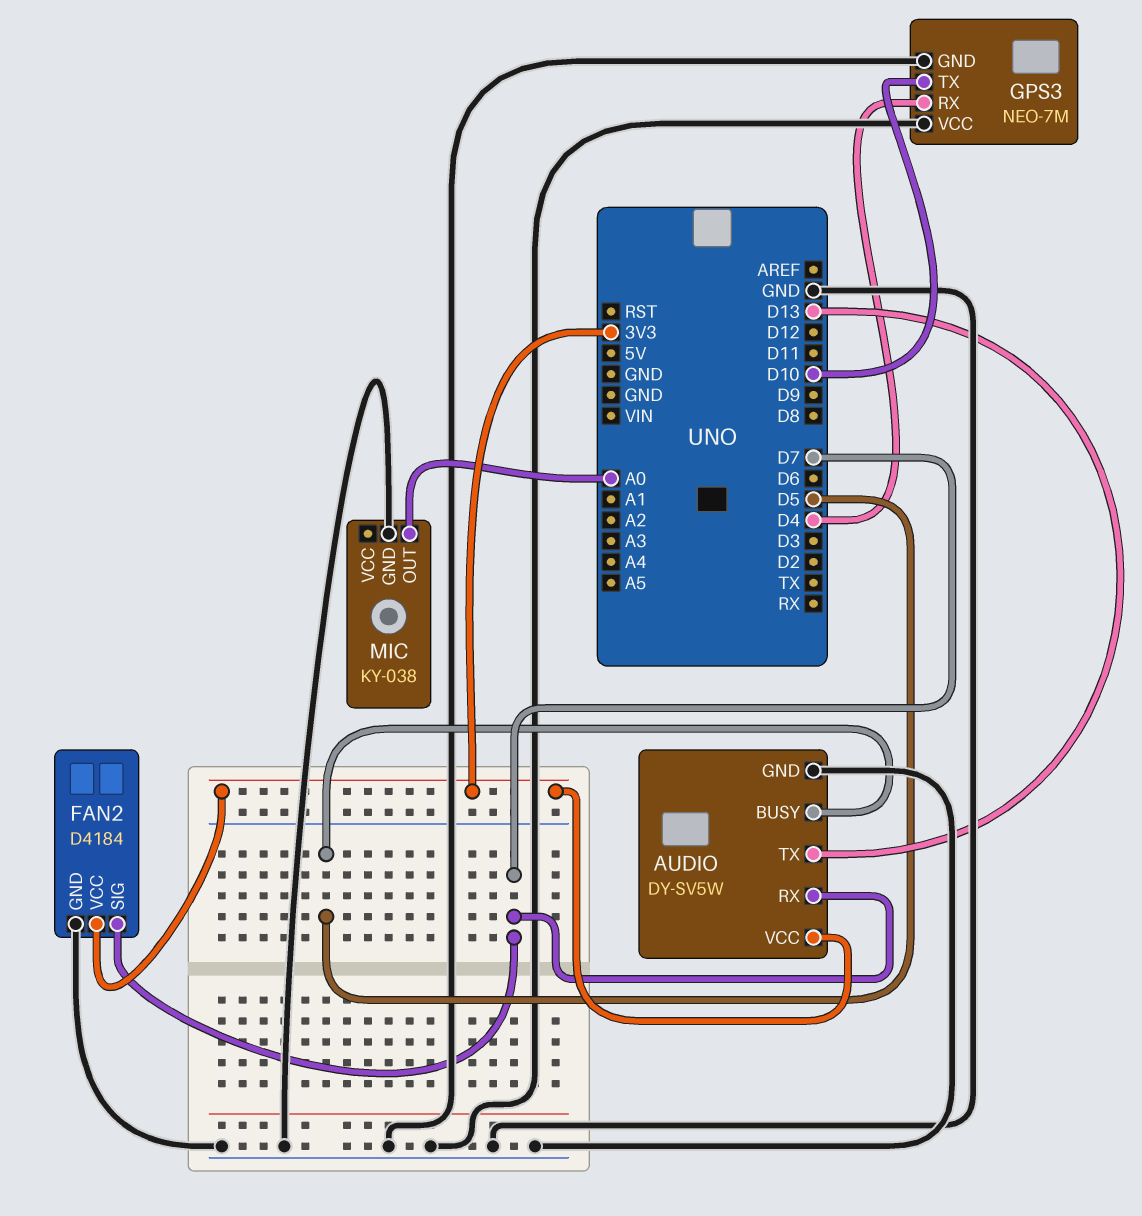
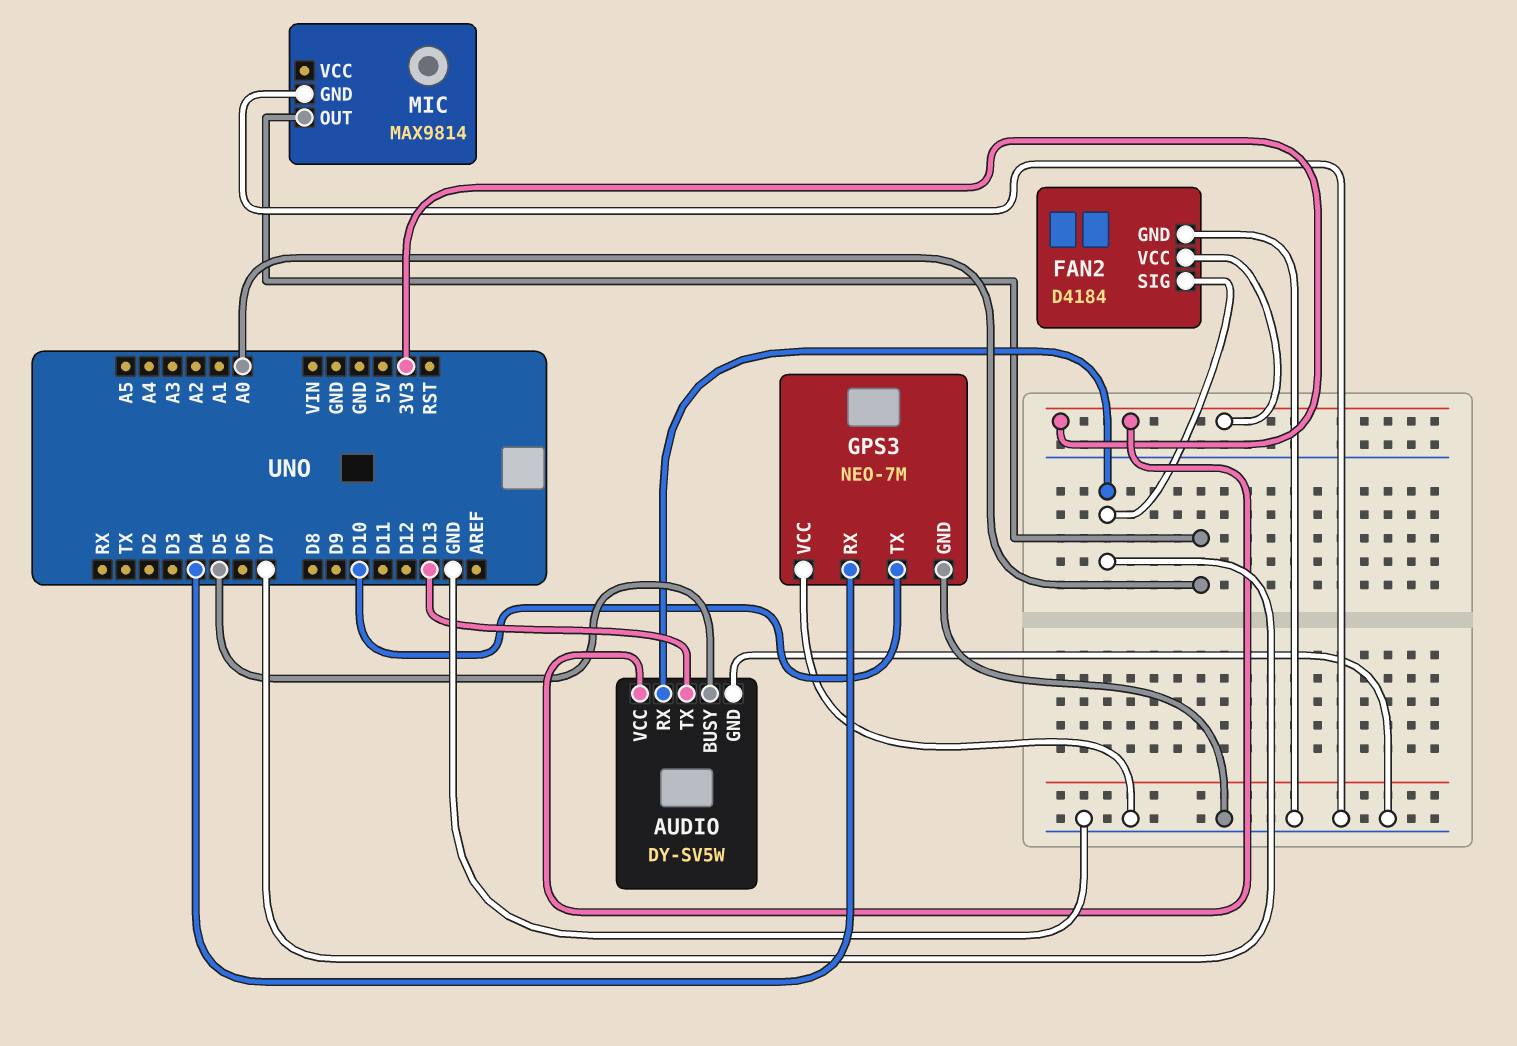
MIC: KY-038 -> MAX9814

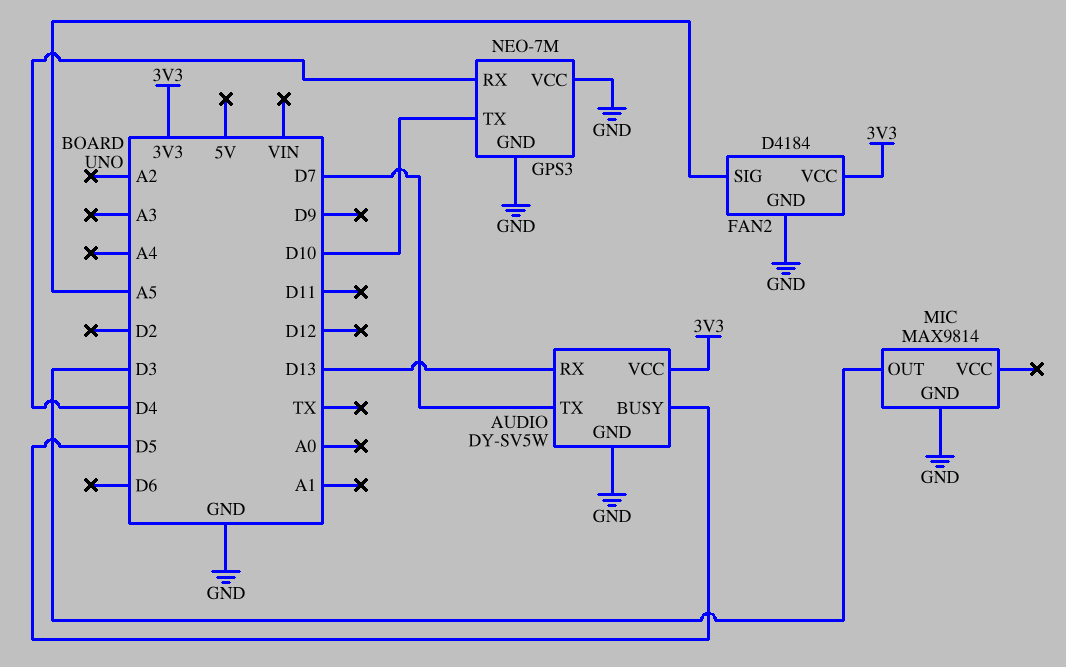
AUDIO pin RX: D7 -> D13
AUDIO pin TX: D13 -> D7
FAN2 pin SIG: D7 -> A5
MIC pin OUT: A0 -> D3

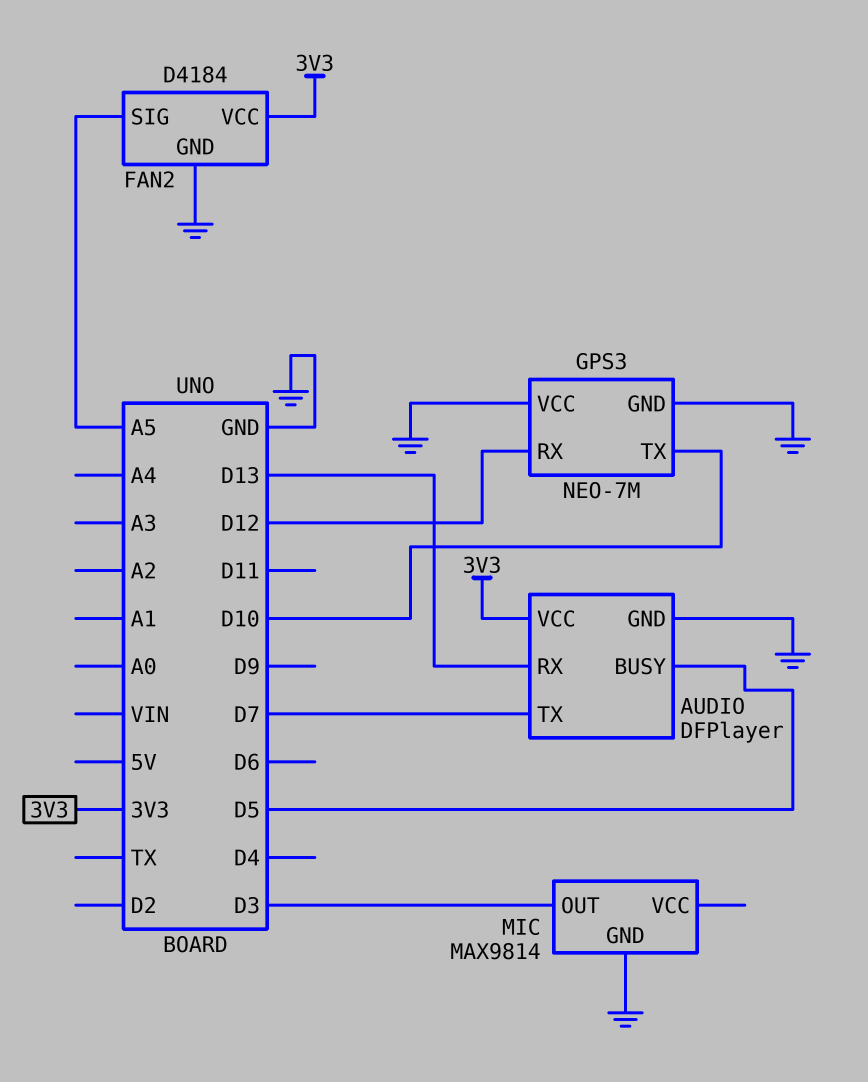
AUDIO: DY-SV5W -> DFPlayer
GPS3 pin RX: D4 -> D12

